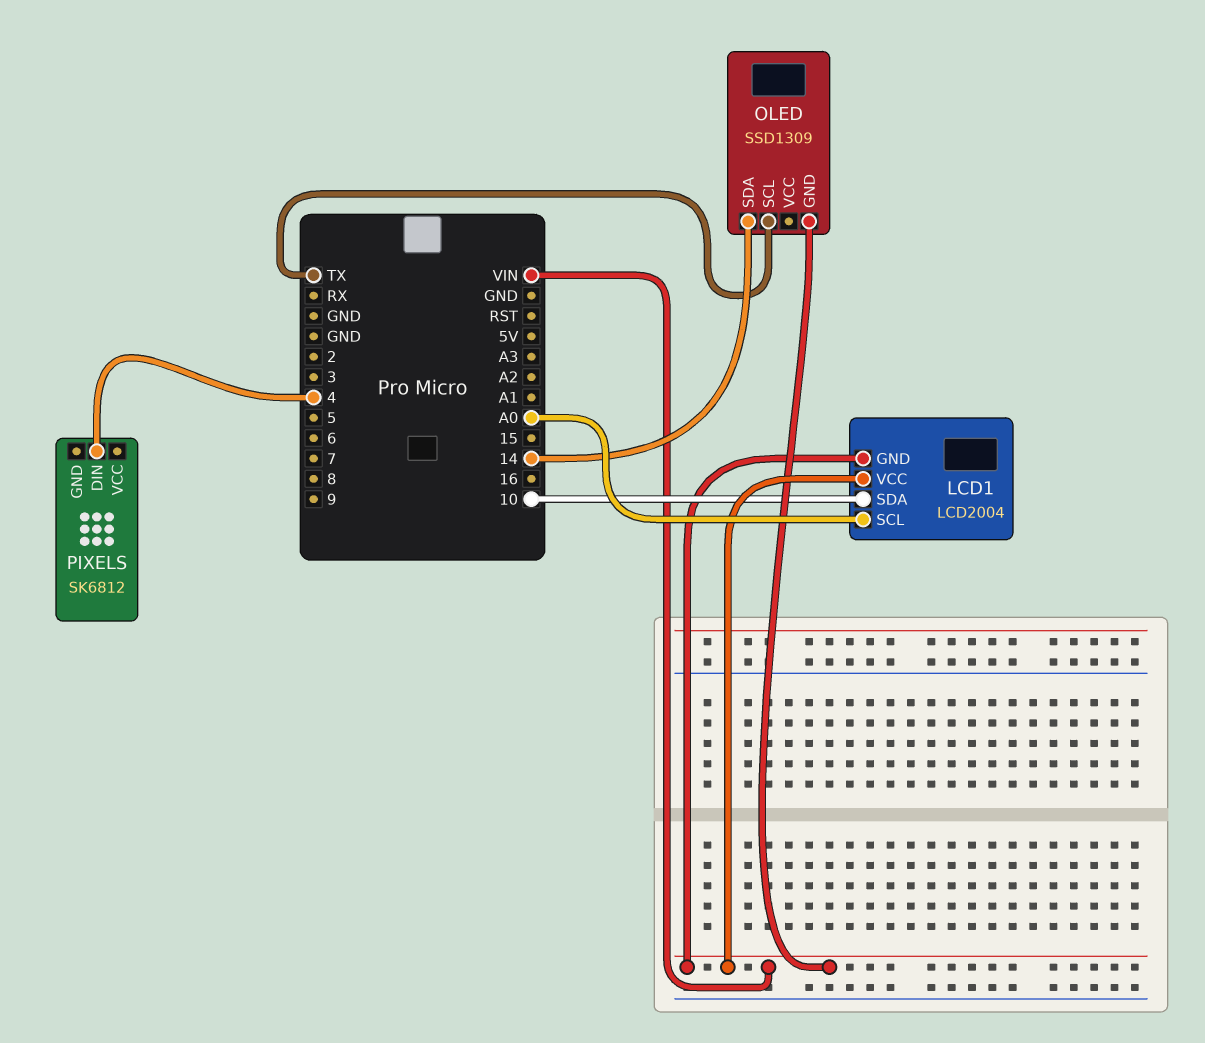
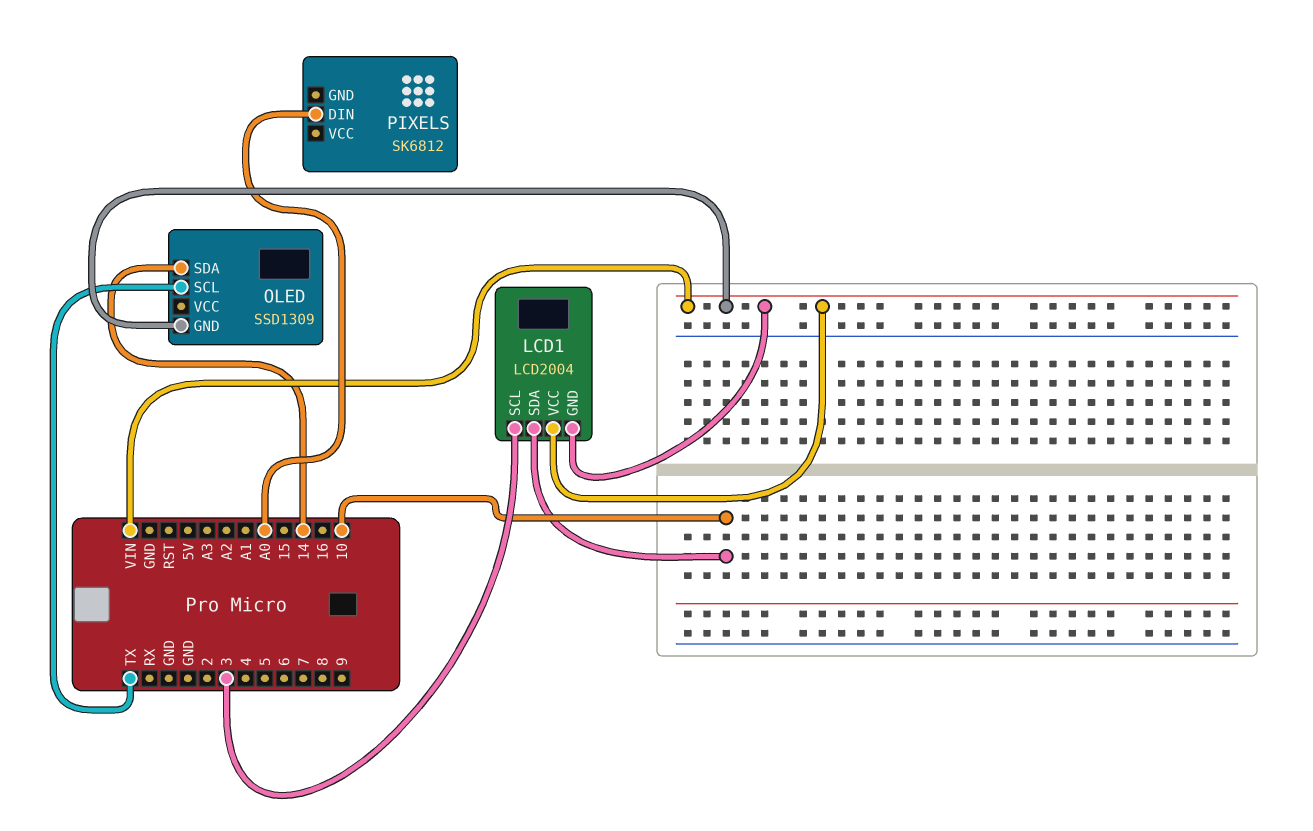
LCD1 pin SCL: A0 -> 3
PIXELS pin DIN: 4 -> A0

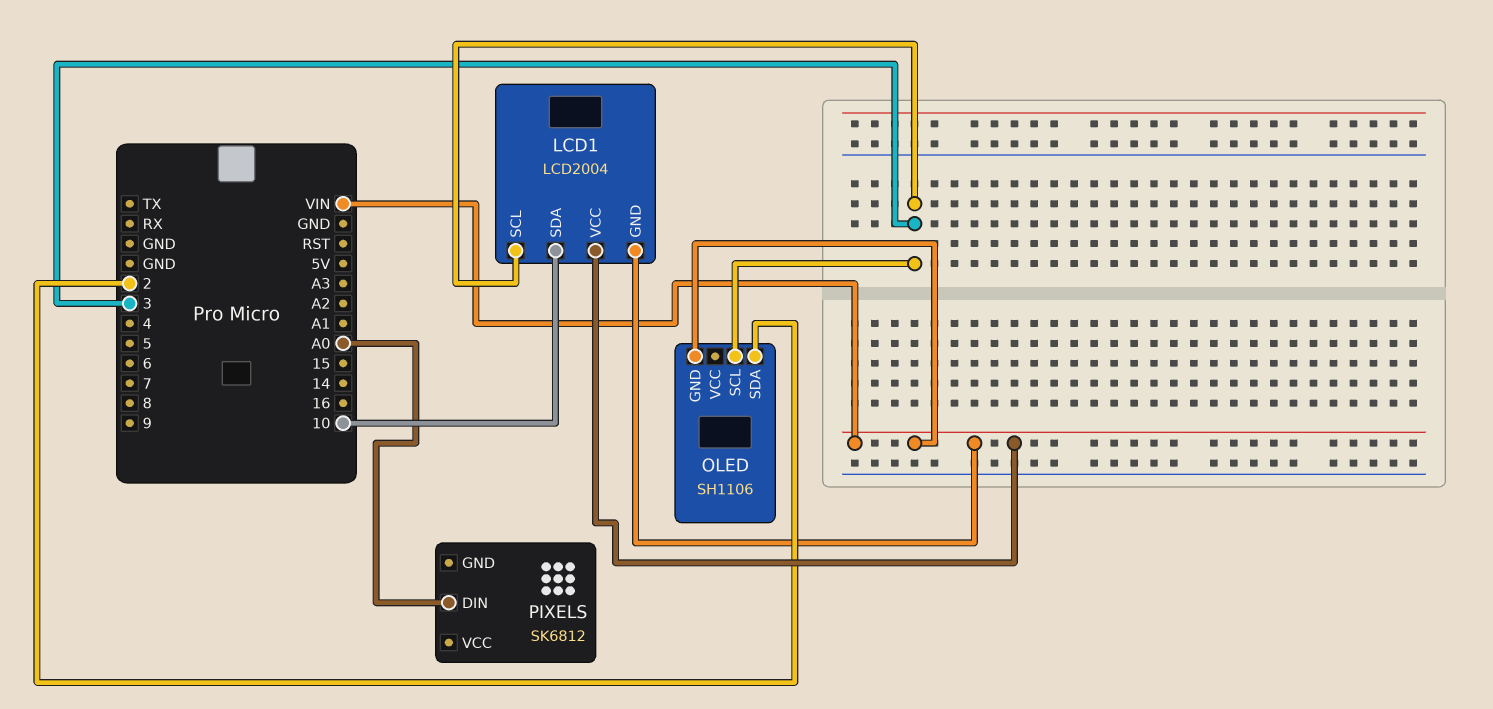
OLED: SSD1309 -> SH1106
OLED pin SCL: TX -> 3
OLED pin SDA: 14 -> 2

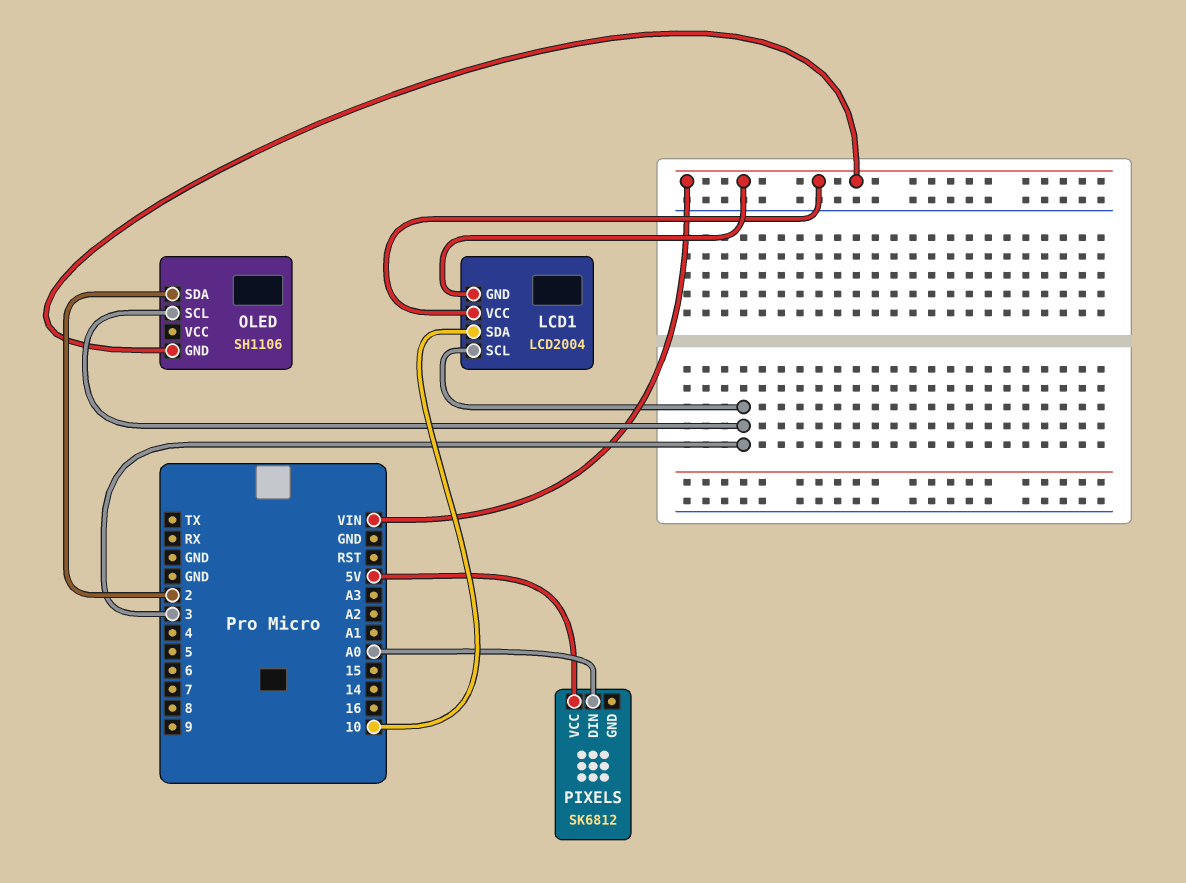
PIXELS pin VCC: none -> 5V

